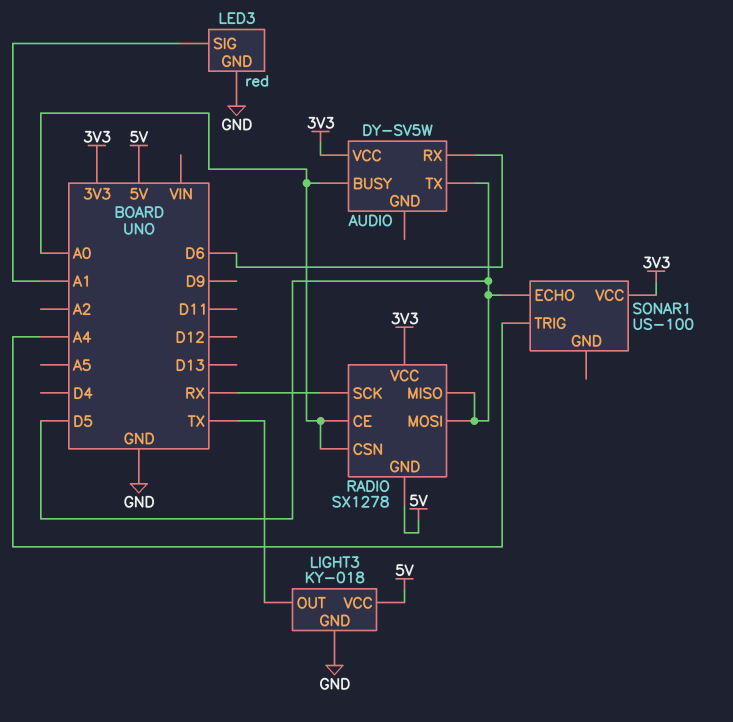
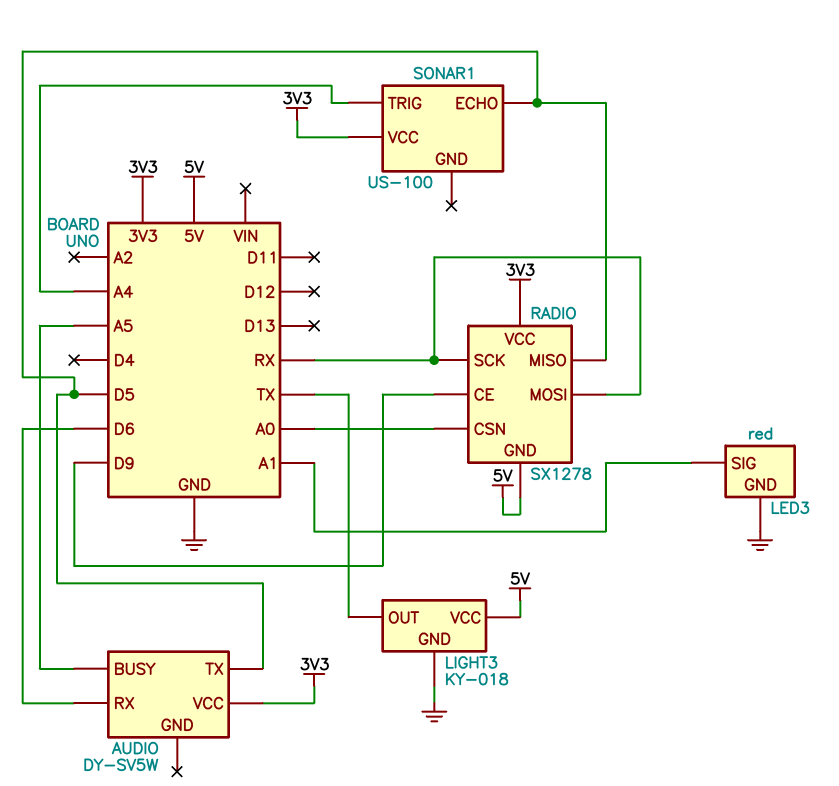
AUDIO pin BUSY: A0 -> A5
RADIO pin CE: A0 -> D9
RADIO pin MOSI: D5 -> RX

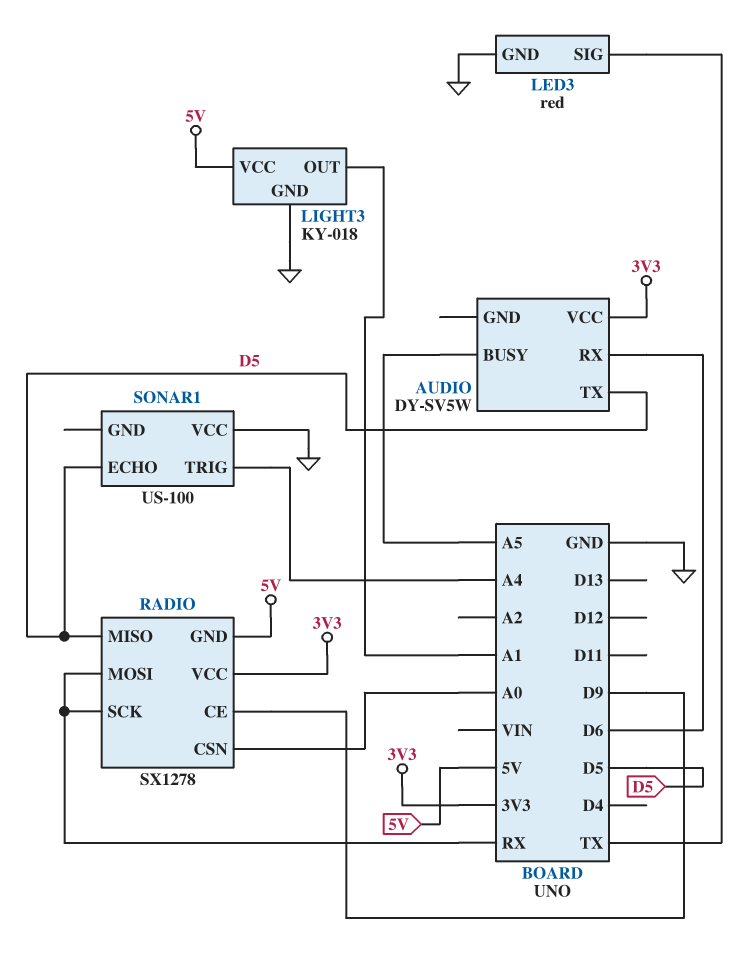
LED3 pin SIG: A1 -> TX
LIGHT3 pin OUT: TX -> A1
SONAR1 pin VCC: 3V3 -> GND

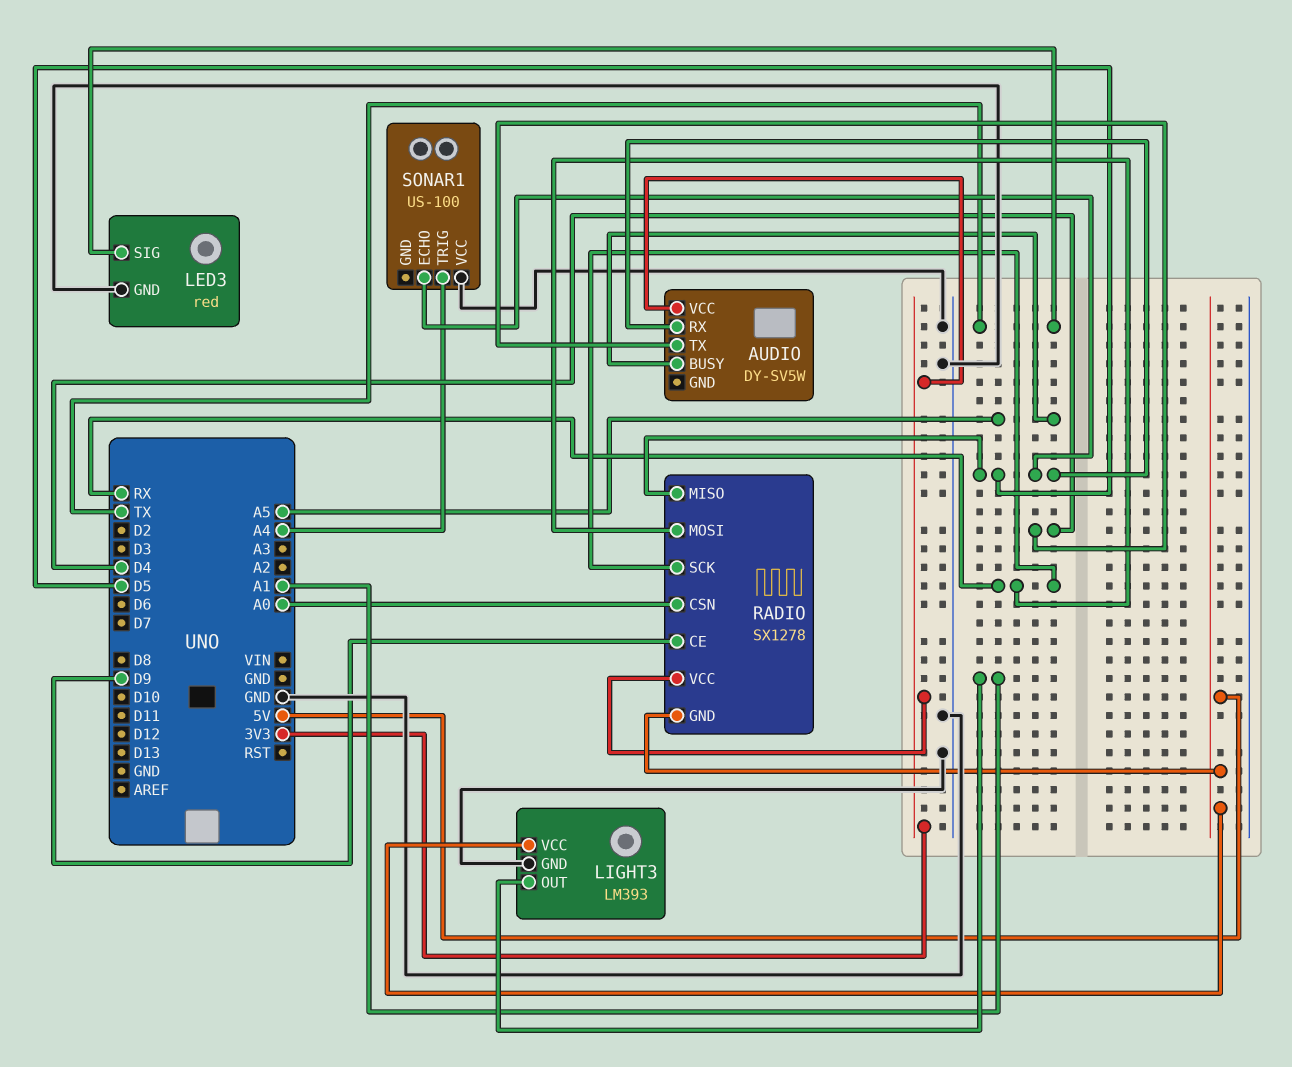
AUDIO pin RX: D6 -> D5
AUDIO pin TX: D5 -> D4
LIGHT3: KY-018 -> LM393

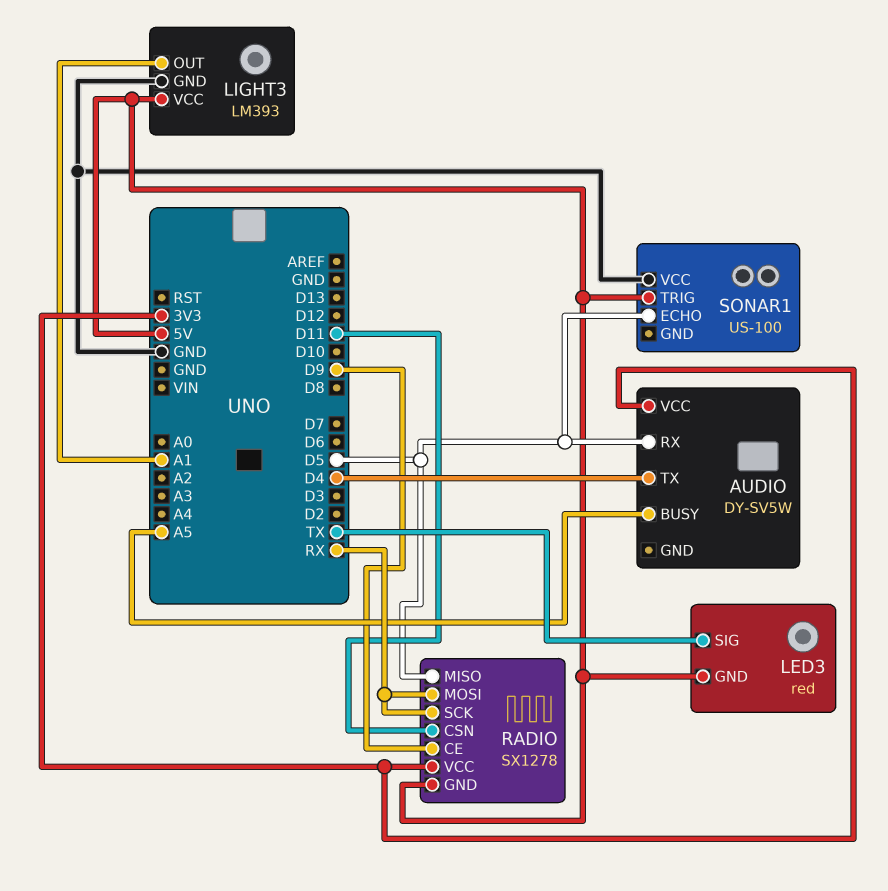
LED3 pin GND: GND -> 5V
RADIO pin CSN: A0 -> D11
SONAR1 pin TRIG: A4 -> 5V

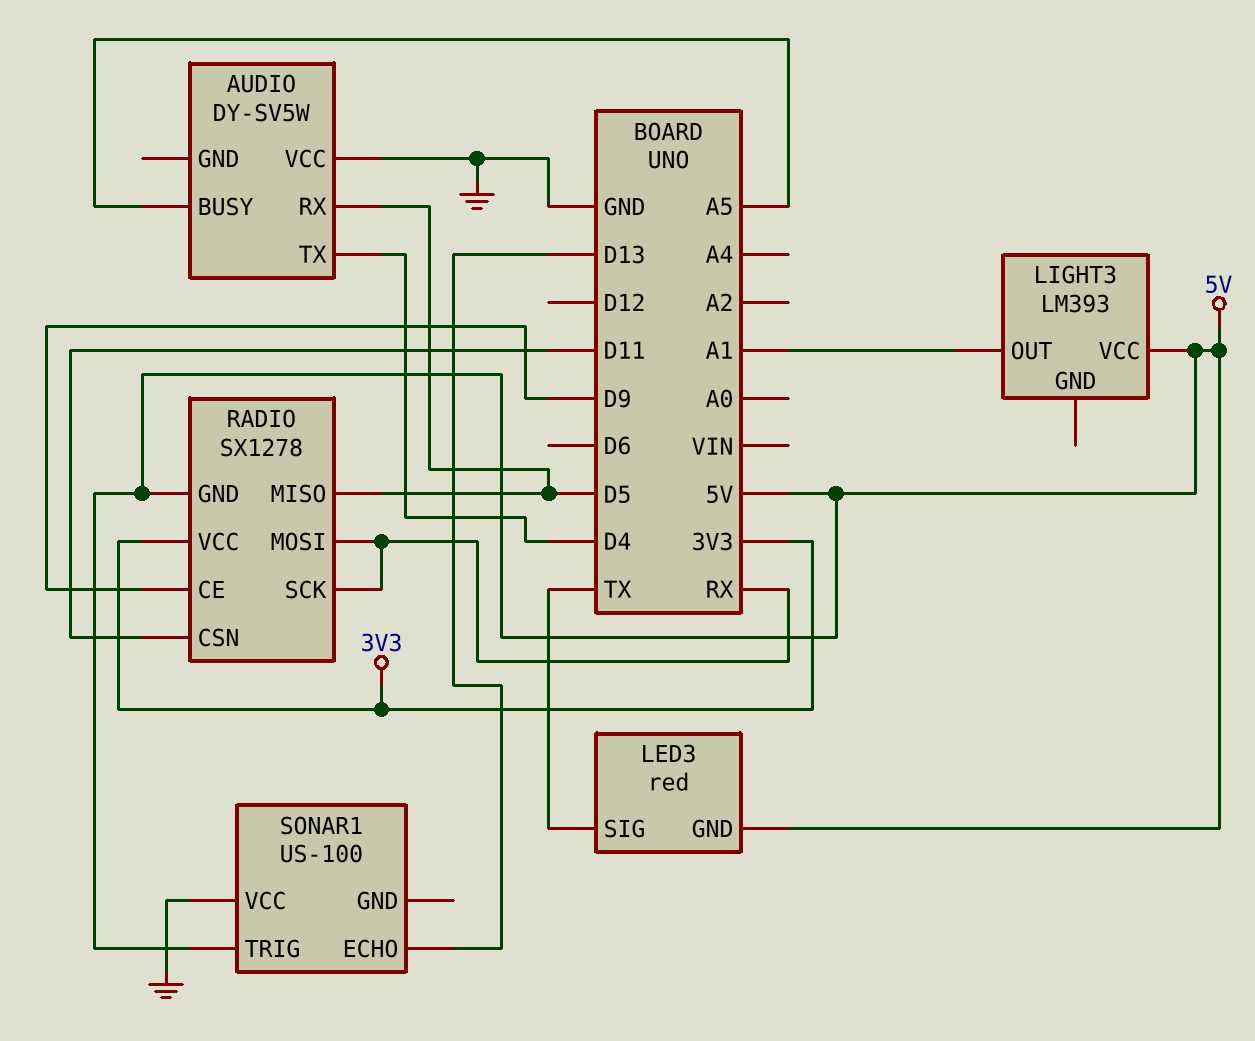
AUDIO pin VCC: 3V3 -> GND
LIGHT3 pin GND: GND -> none
SONAR1 pin ECHO: D5 -> D13

